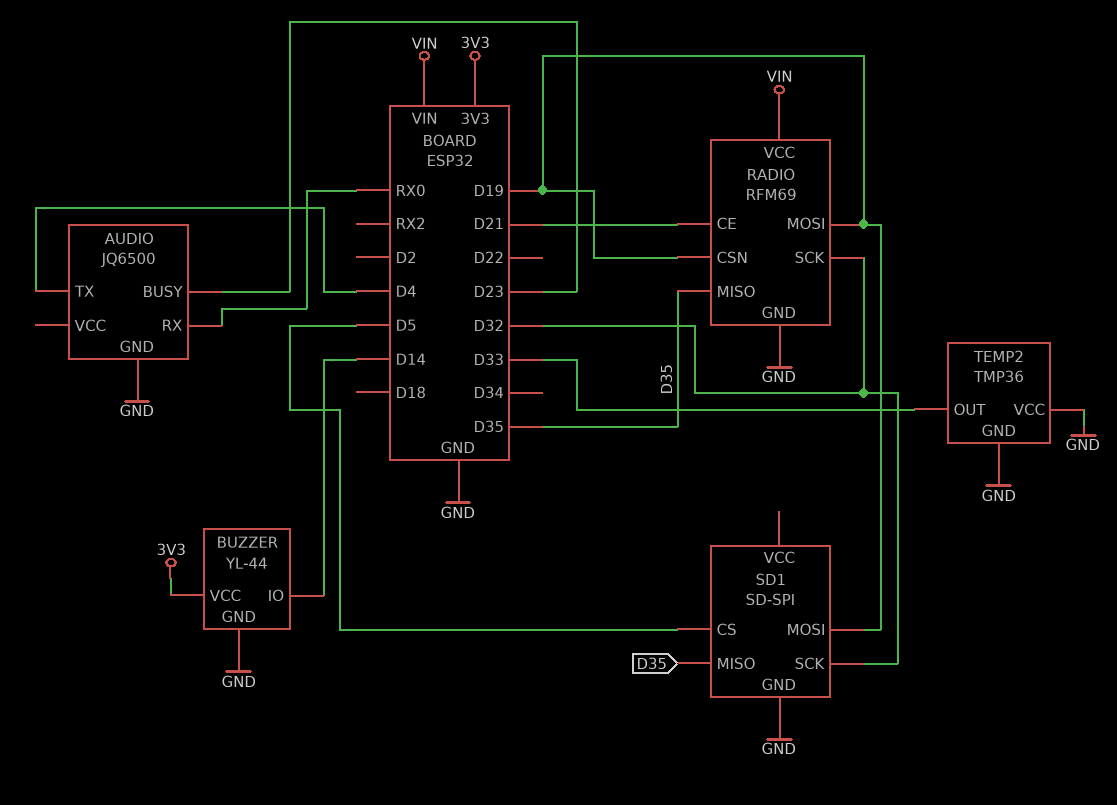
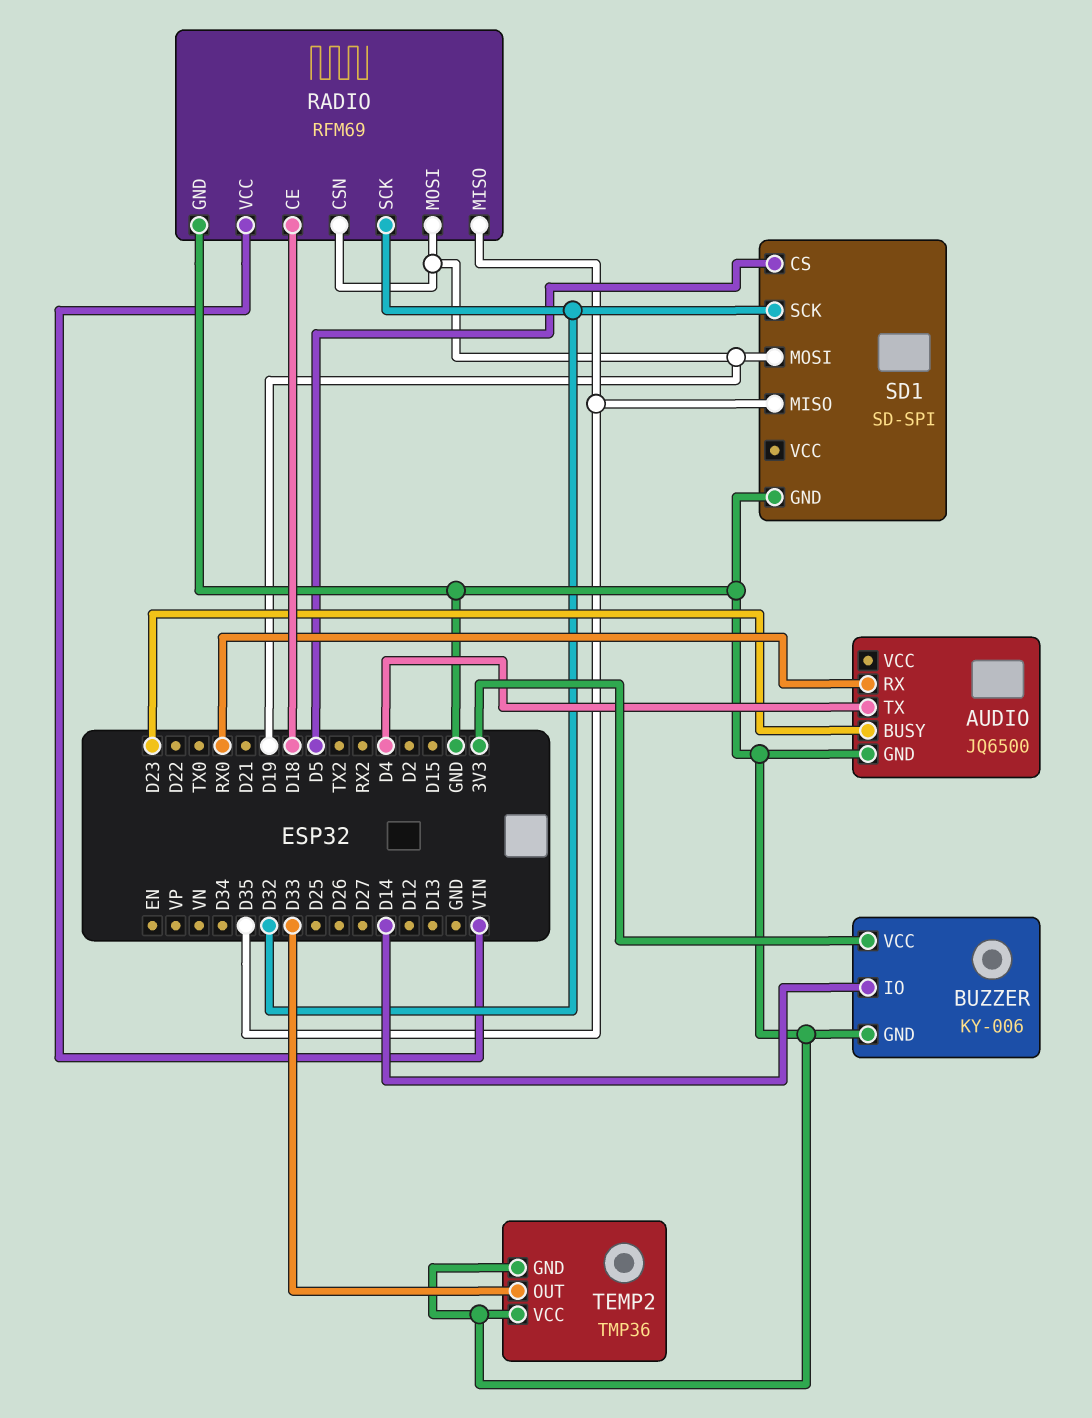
BUZZER: YL-44 -> KY-006
RADIO pin CE: D21 -> D18

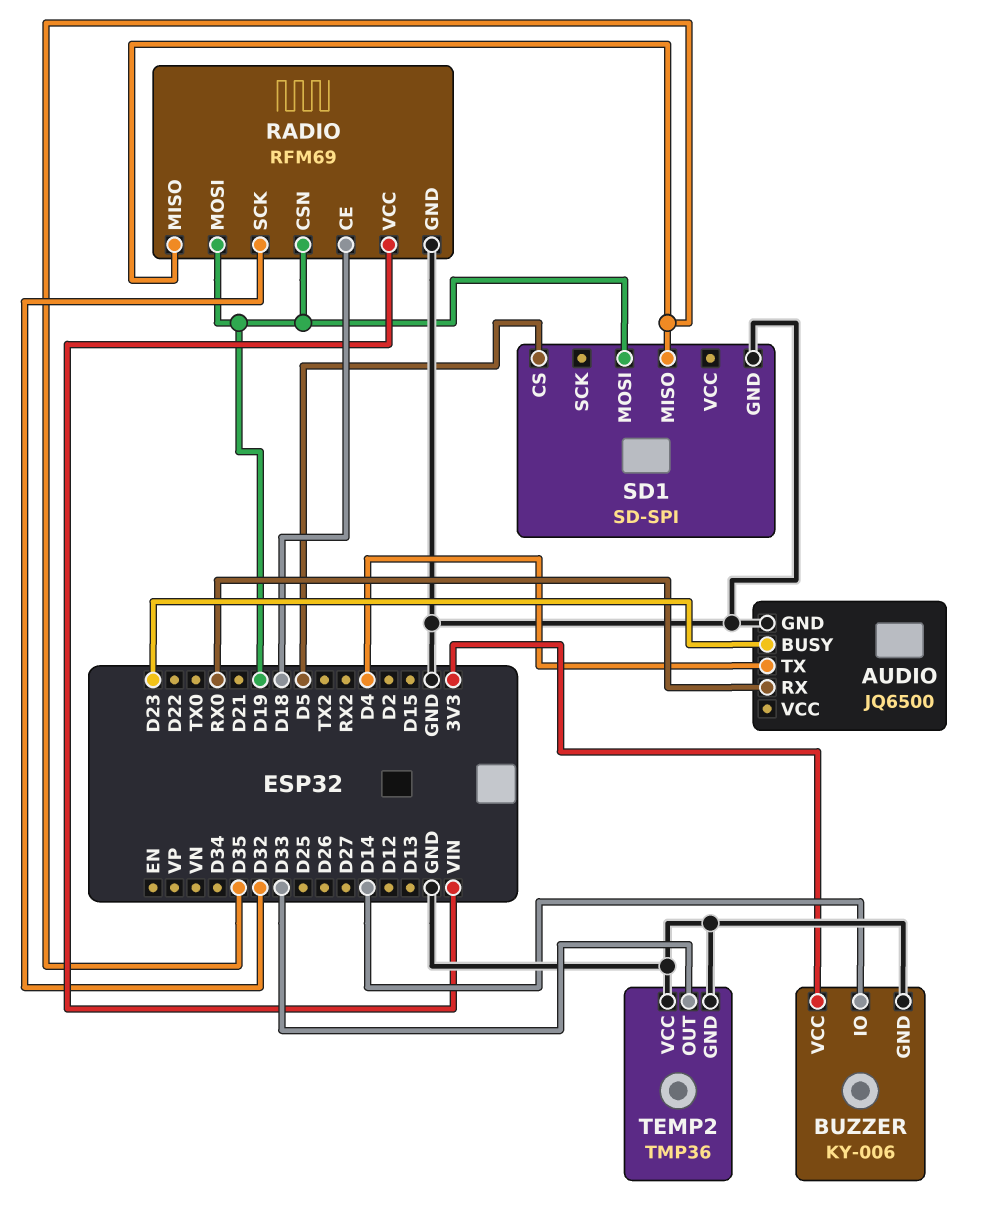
SD1 pin SCK: D32 -> none

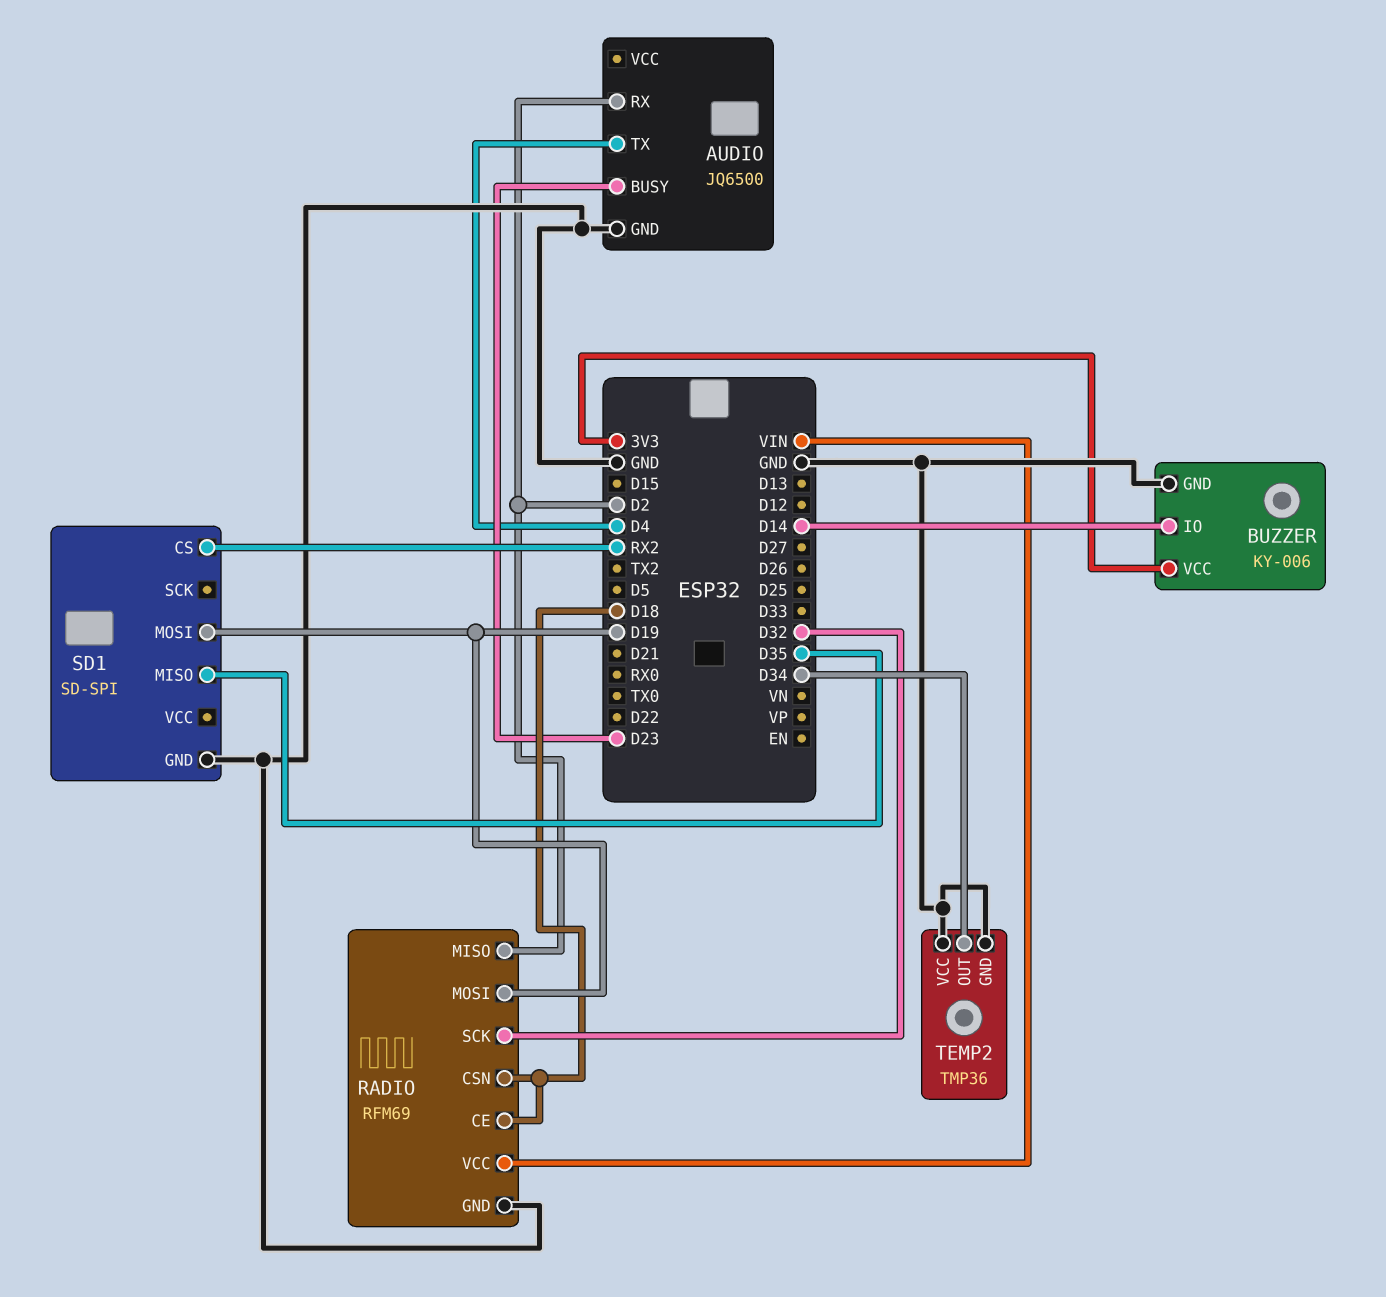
AUDIO pin RX: RX0 -> D2
RADIO pin CSN: D19 -> D18
RADIO pin MISO: D35 -> D2
SD1 pin CS: D5 -> RX2
TEMP2 pin OUT: D33 -> D34

